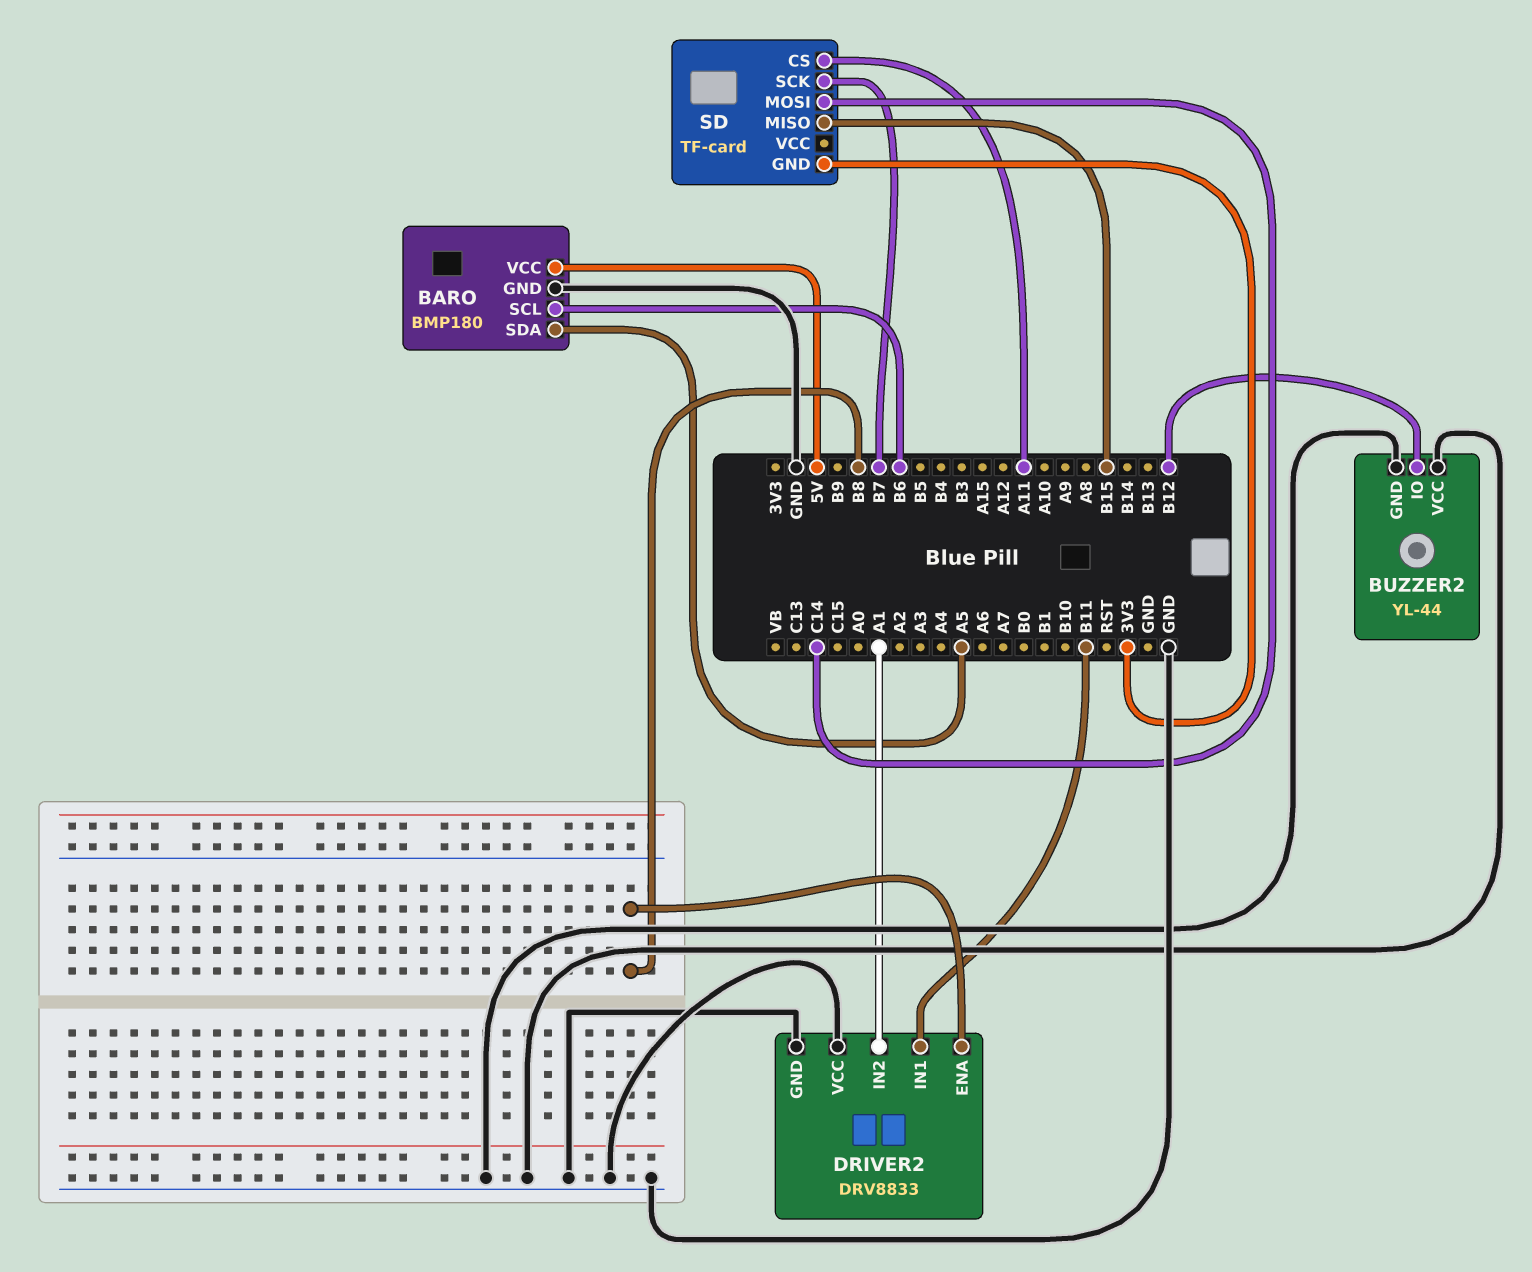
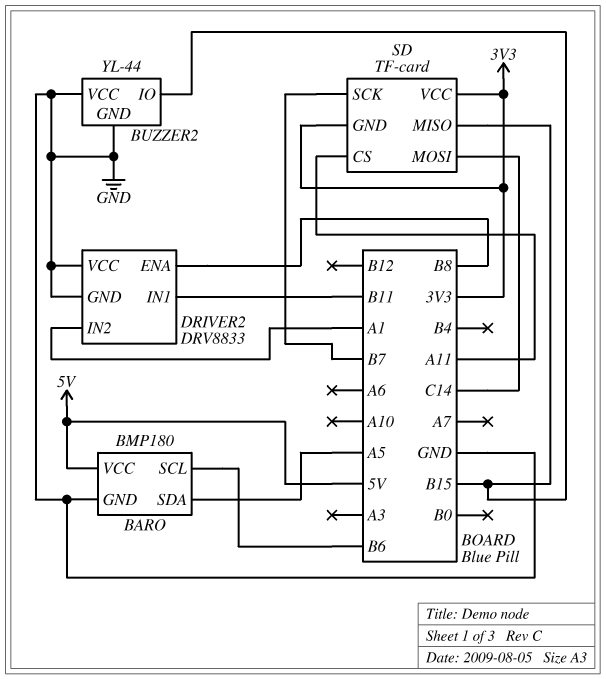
BUZZER2 pin IO: B12 -> B15
SD pin VCC: none -> 3V3

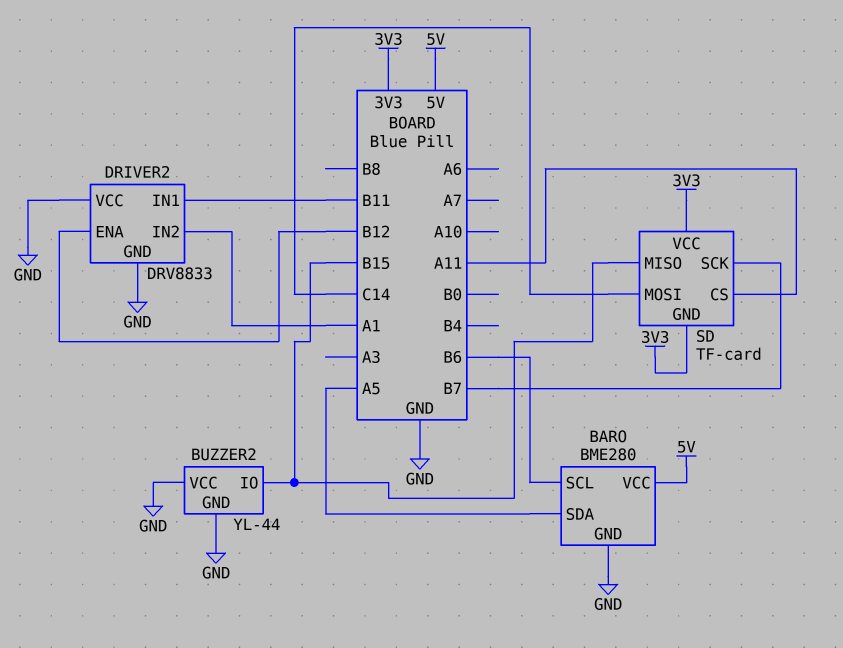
BARO: BMP180 -> BME280
DRIVER2 pin ENA: B8 -> B12

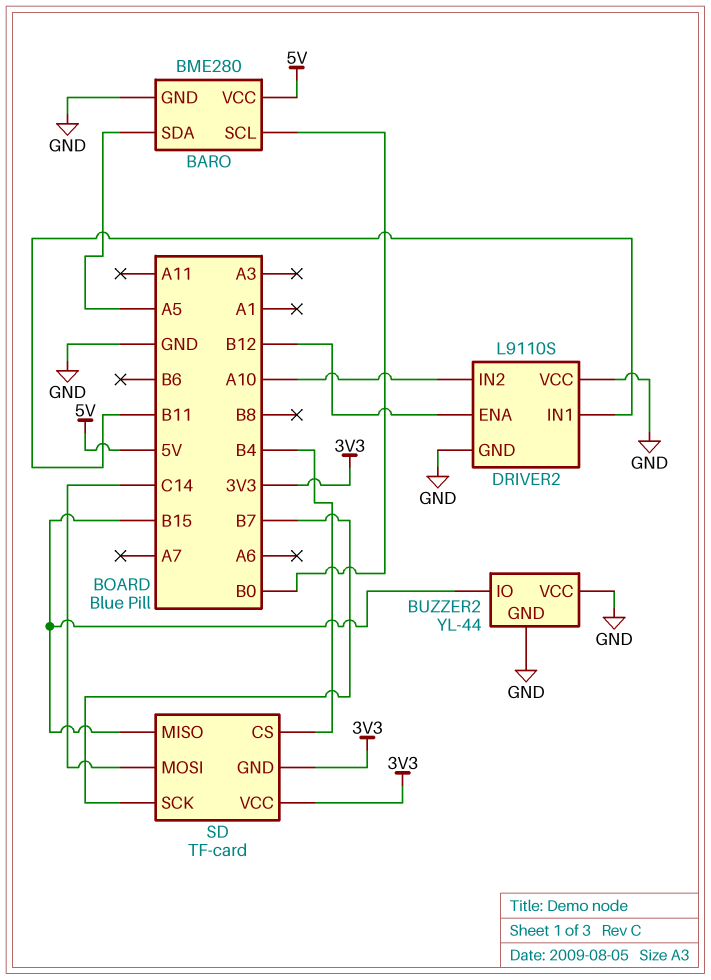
BARO pin SCL: B6 -> B0
DRIVER2: DRV8833 -> L9110S
DRIVER2 pin IN2: A1 -> A10
SD pin CS: A11 -> B4

